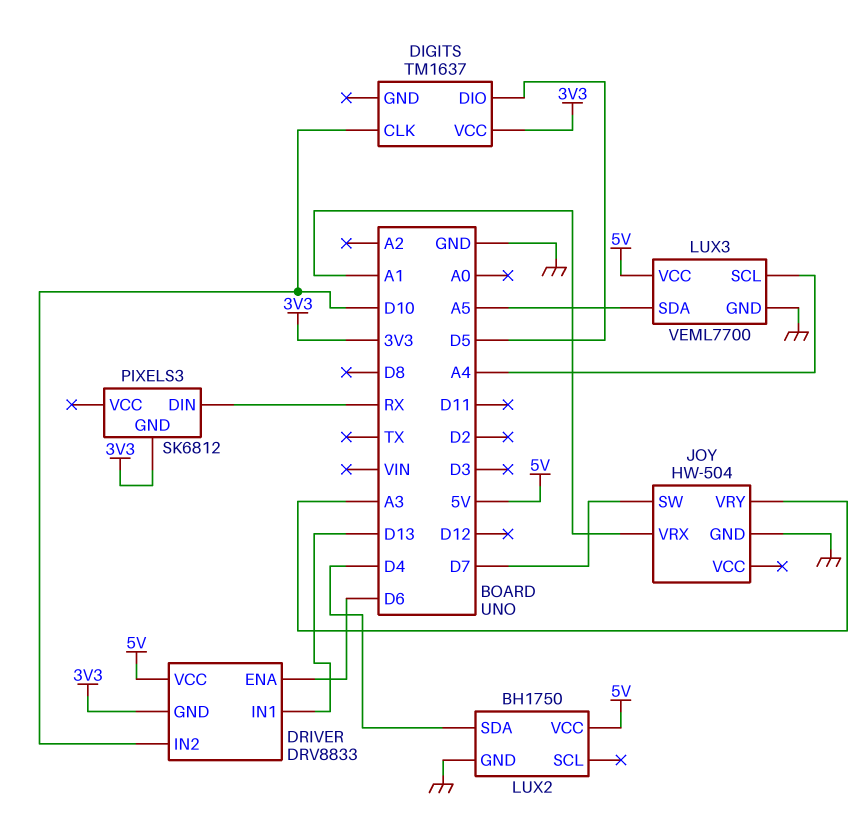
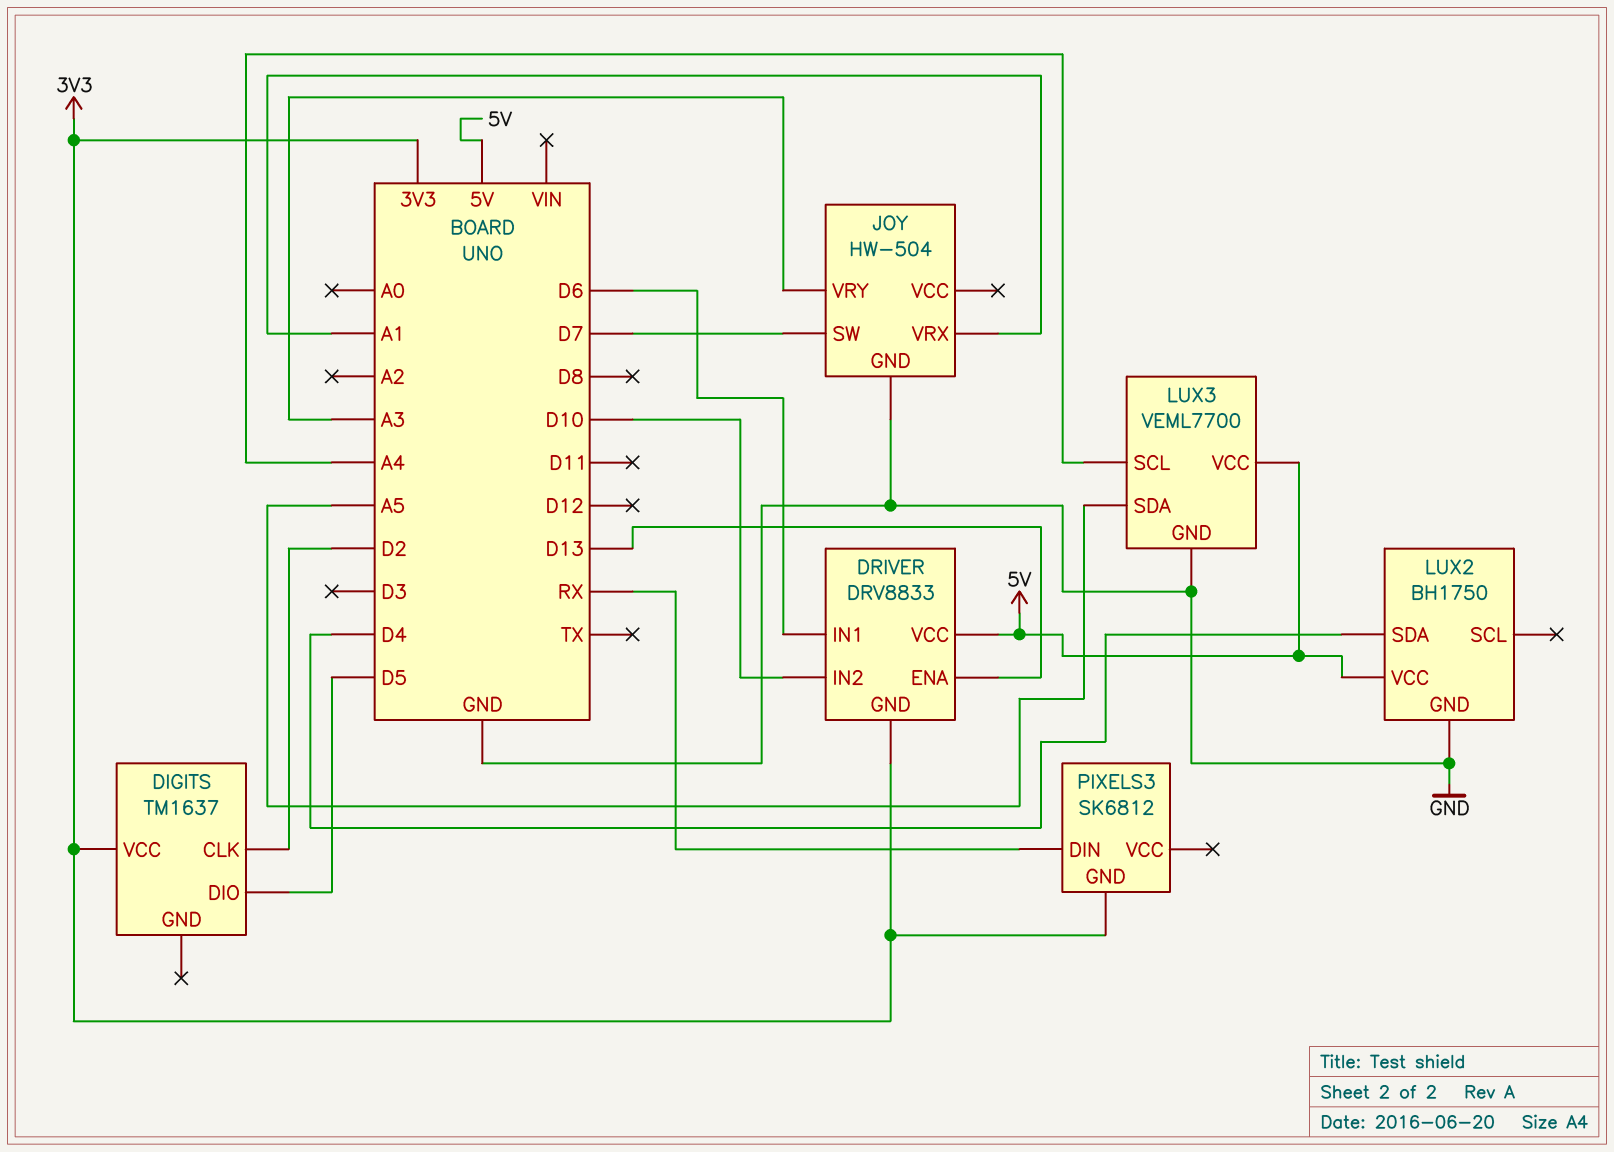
DIGITS pin CLK: D10 -> D2
DRIVER pin ENA: D6 -> D13
DRIVER pin IN1: D13 -> D6

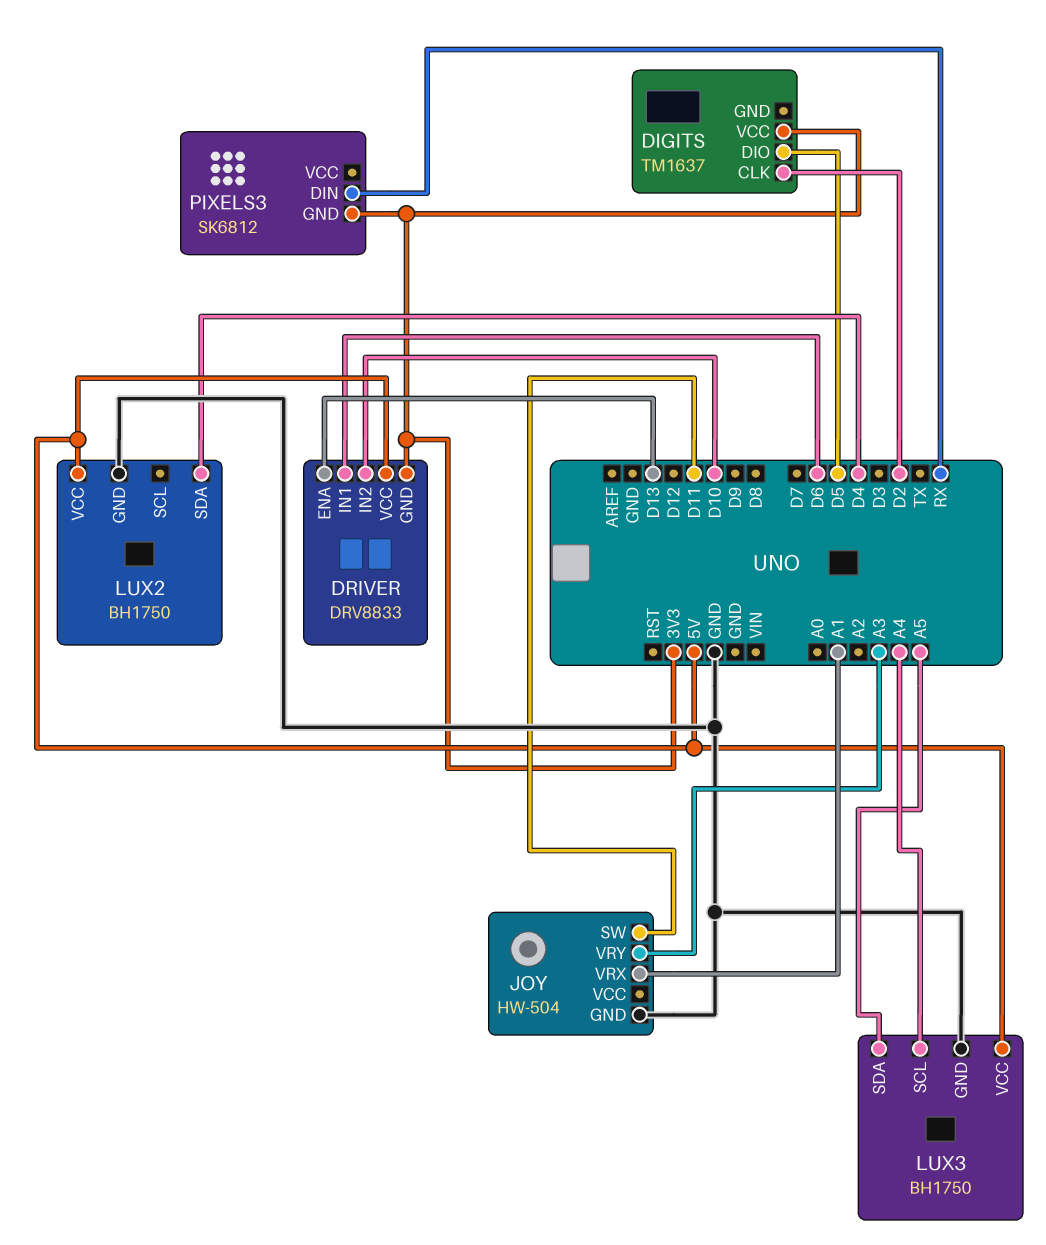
JOY pin SW: D7 -> D11
LUX3: VEML7700 -> BH1750

